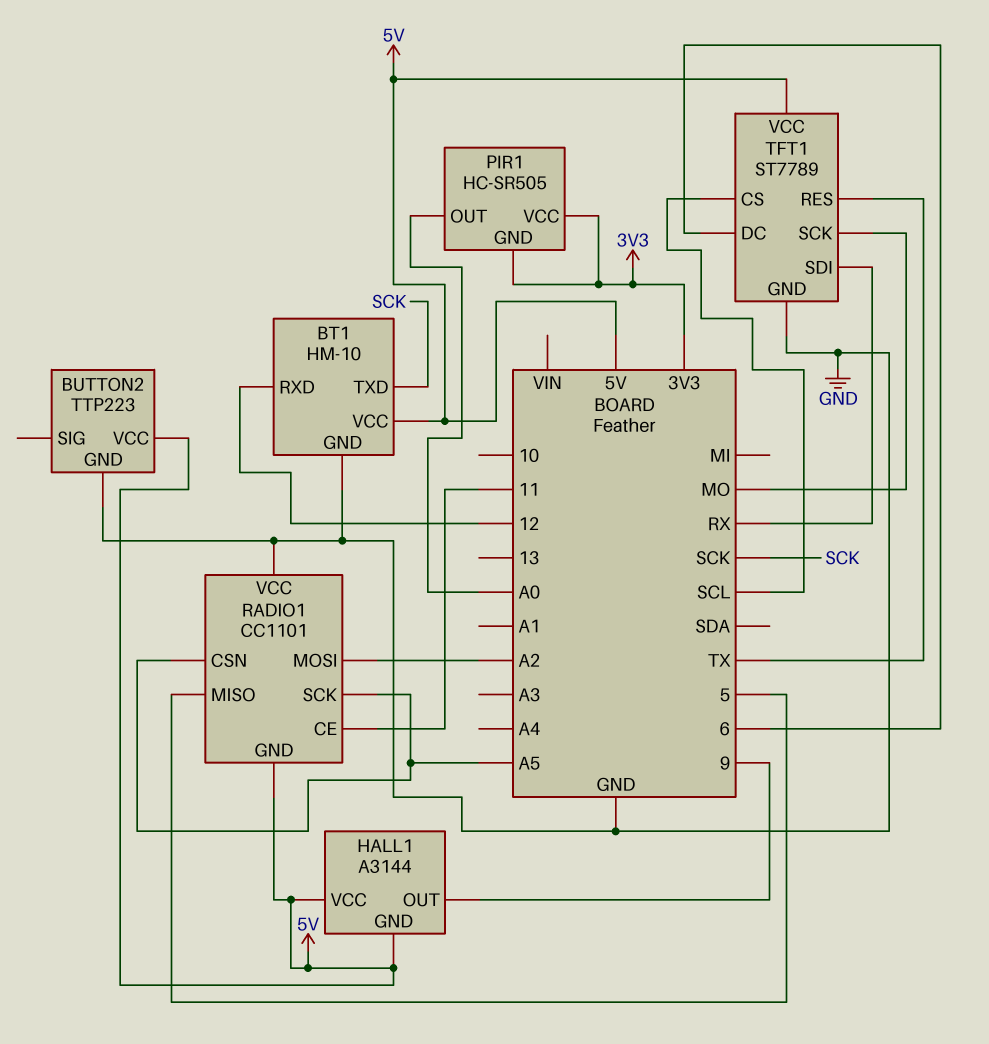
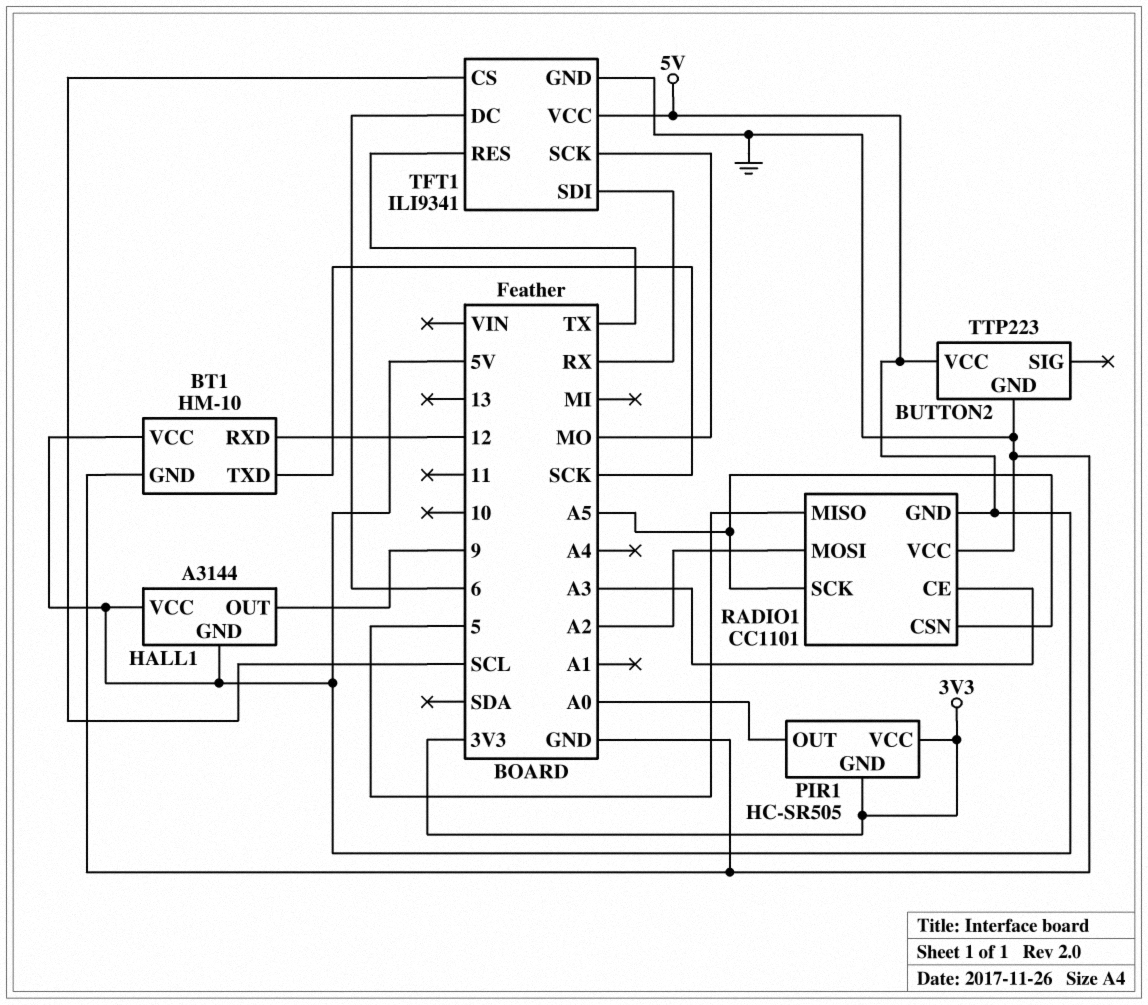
RADIO1 pin CE: 11 -> A3
TFT1: ST7789 -> ILI9341

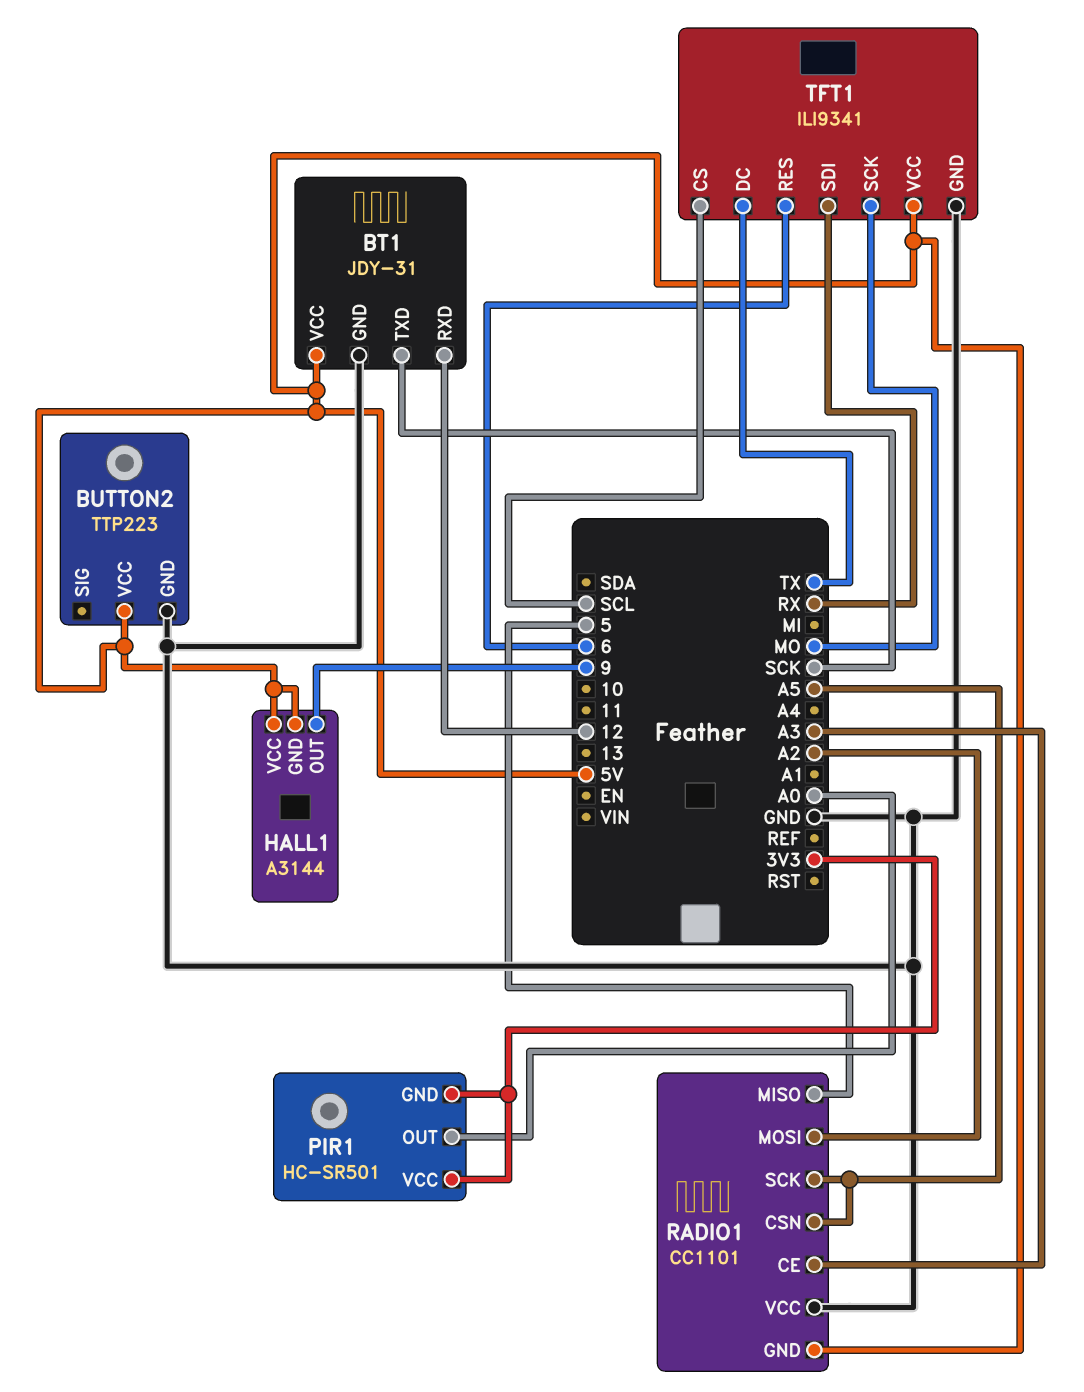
BT1: HM-10 -> JDY-31
PIR1: HC-SR505 -> HC-SR501
TFT1 pin DC: 6 -> TX
TFT1 pin RES: TX -> 6

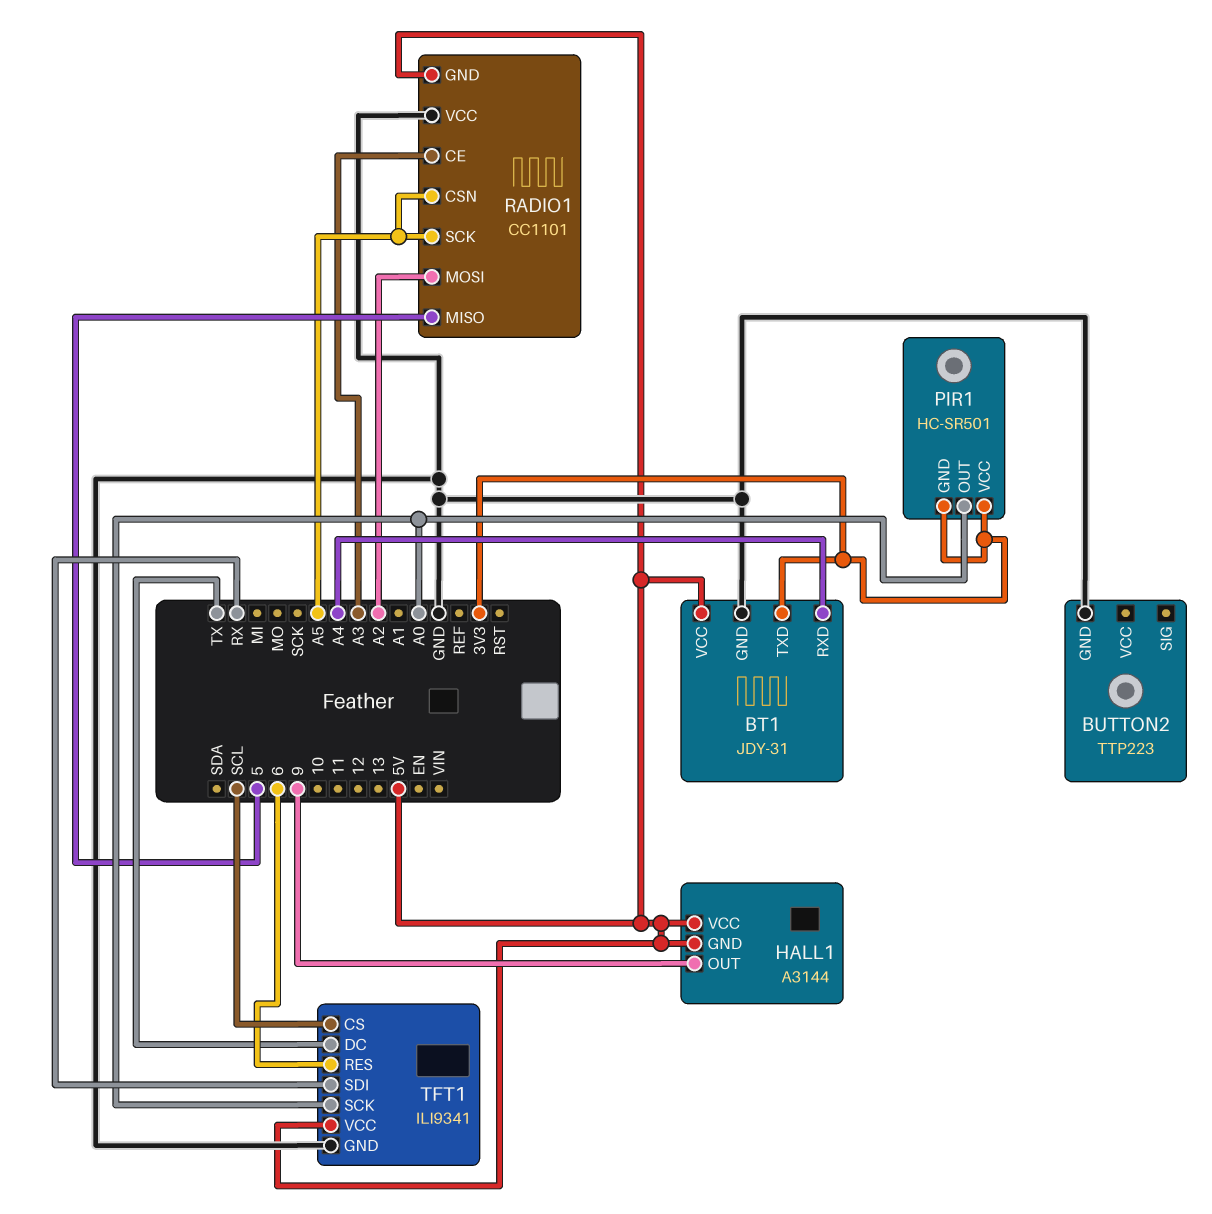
BT1 pin RXD: 12 -> A4
BT1 pin TXD: SCK -> 3V3
BUTTON2 pin VCC: 5V -> none
TFT1 pin SCK: MO -> A0

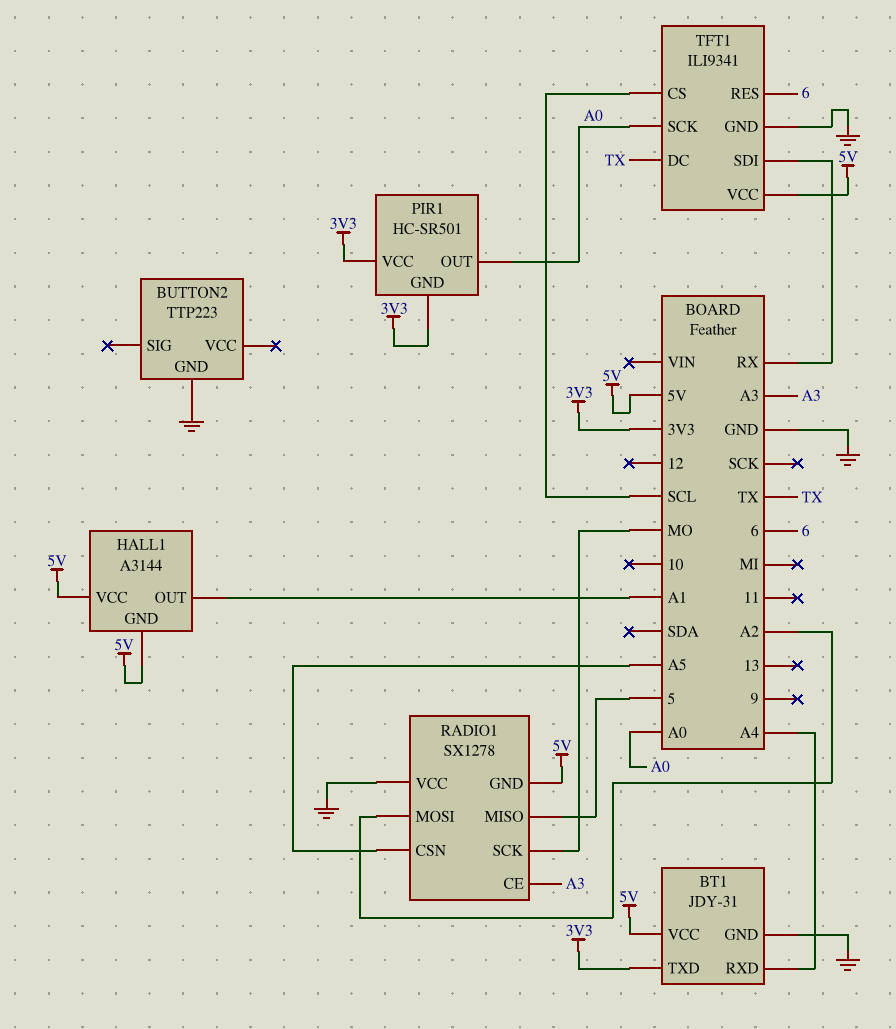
HALL1 pin OUT: 9 -> A1
RADIO1: CC1101 -> SX1278
RADIO1 pin SCK: A5 -> MO

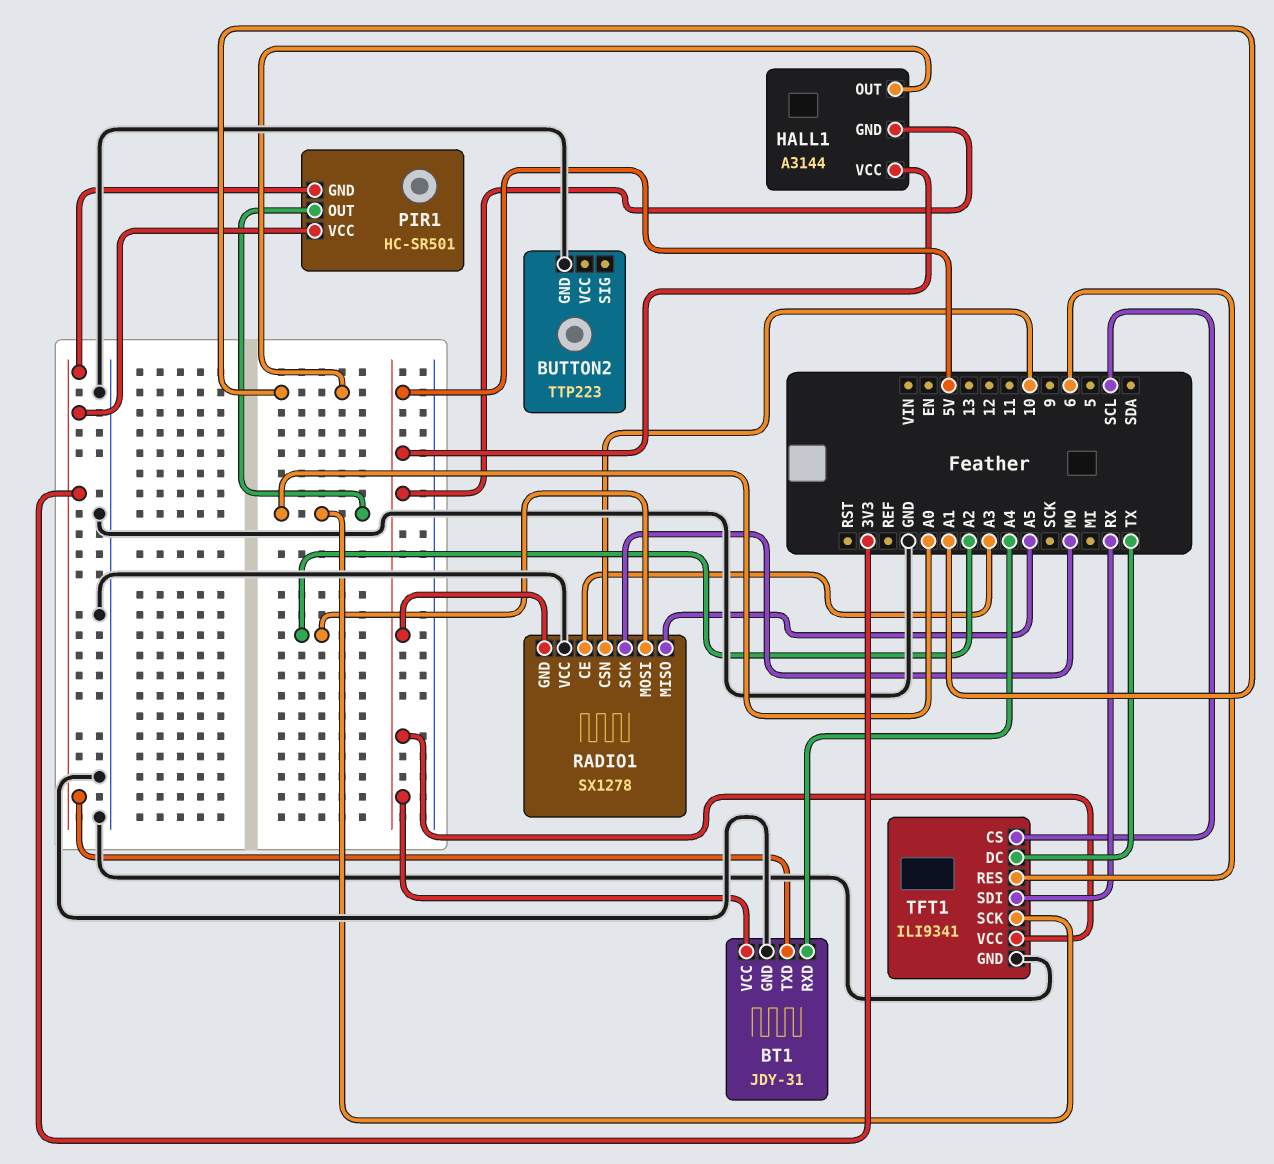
RADIO1 pin CSN: A5 -> 10
RADIO1 pin MISO: 5 -> A5

